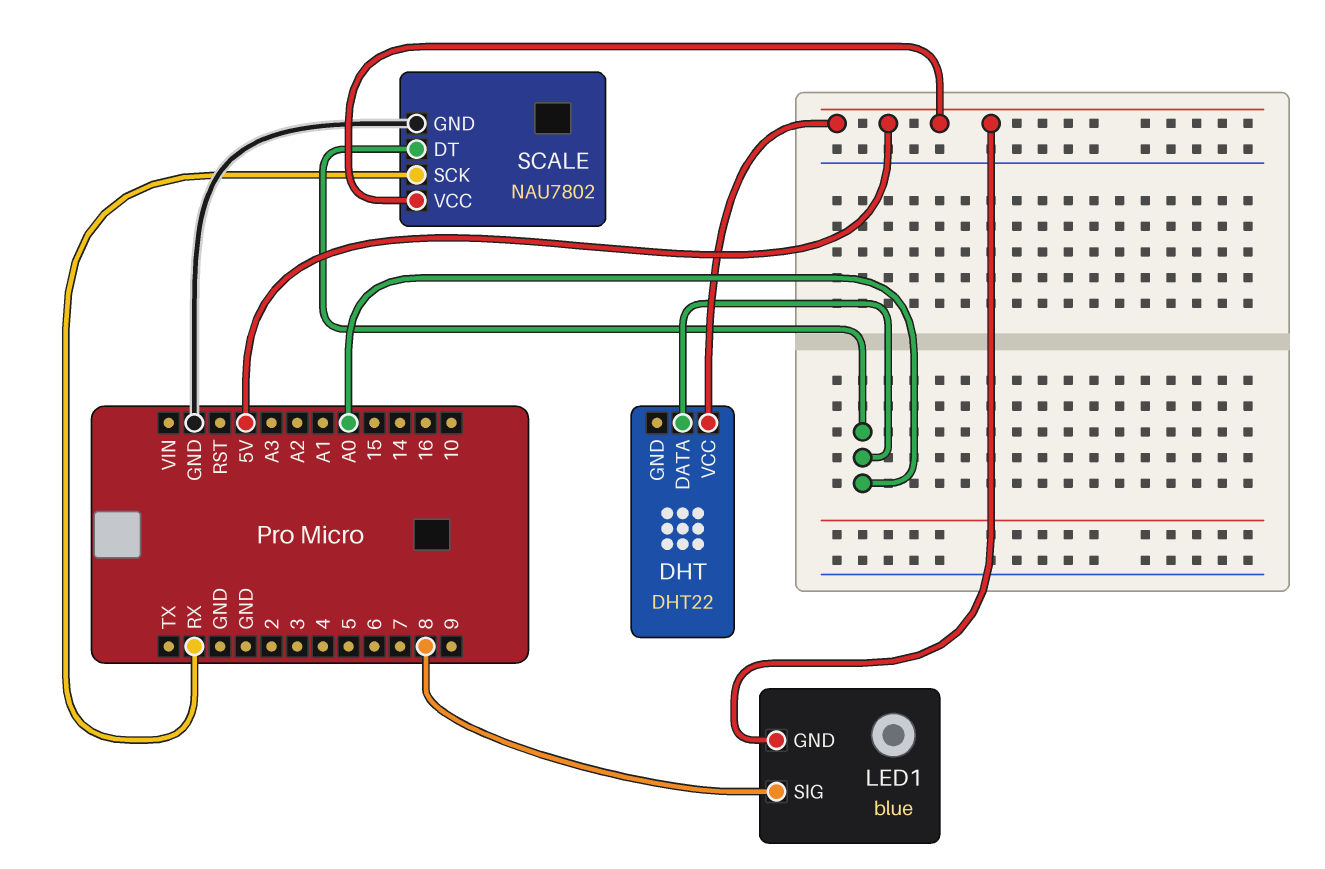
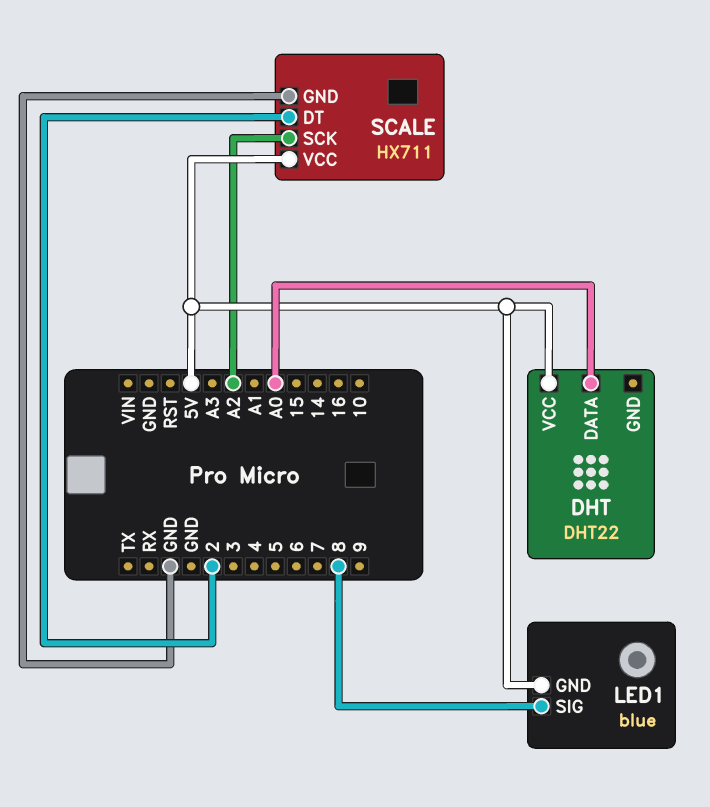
SCALE: NAU7802 -> HX711
SCALE pin DT: A0 -> 2
SCALE pin SCK: RX -> A2

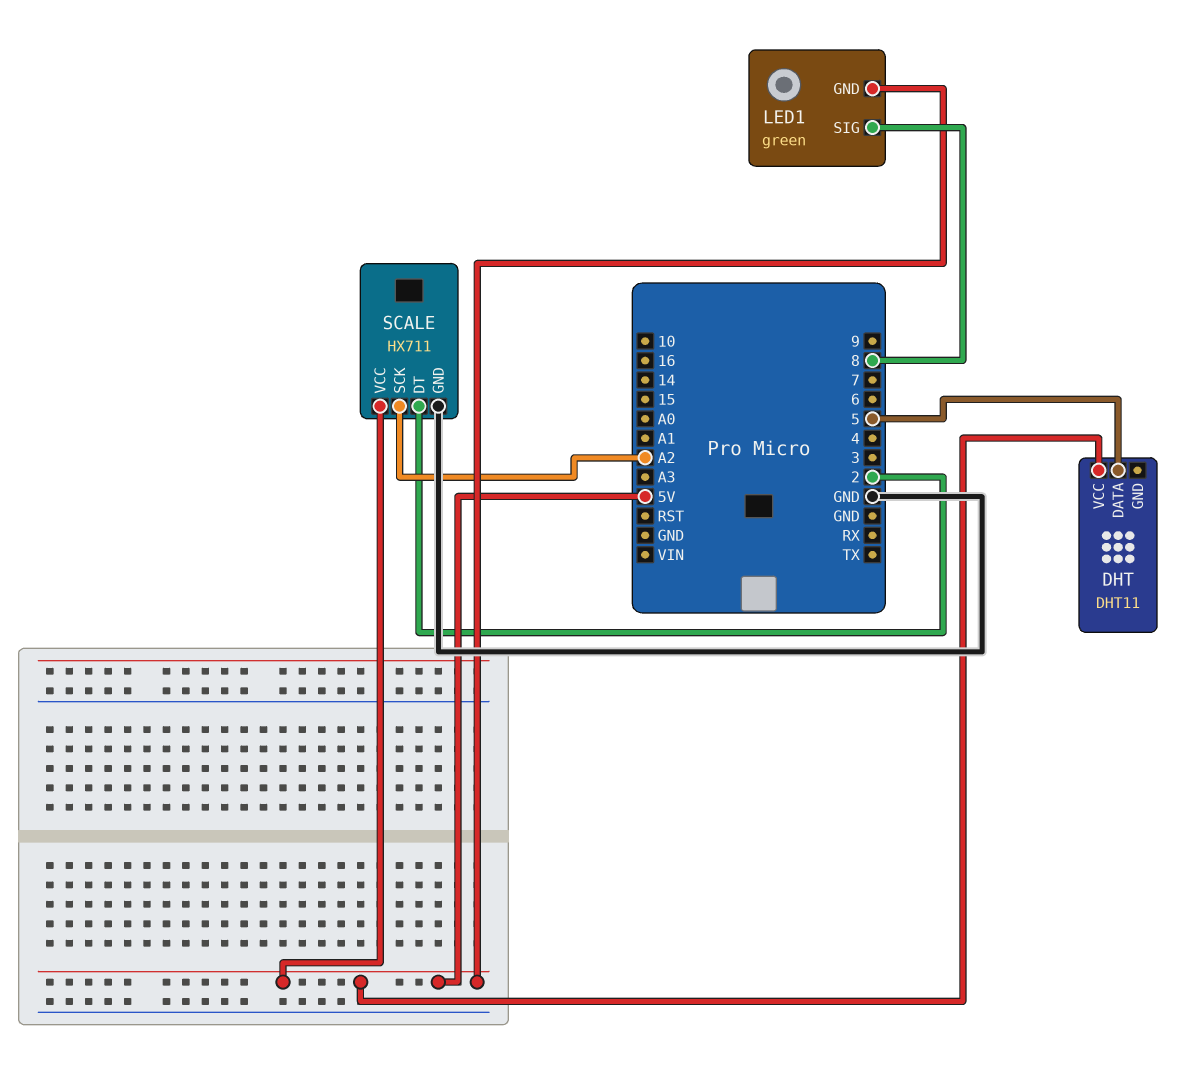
DHT: DHT22 -> DHT11
DHT pin DATA: A0 -> 5
LED1: blue -> green

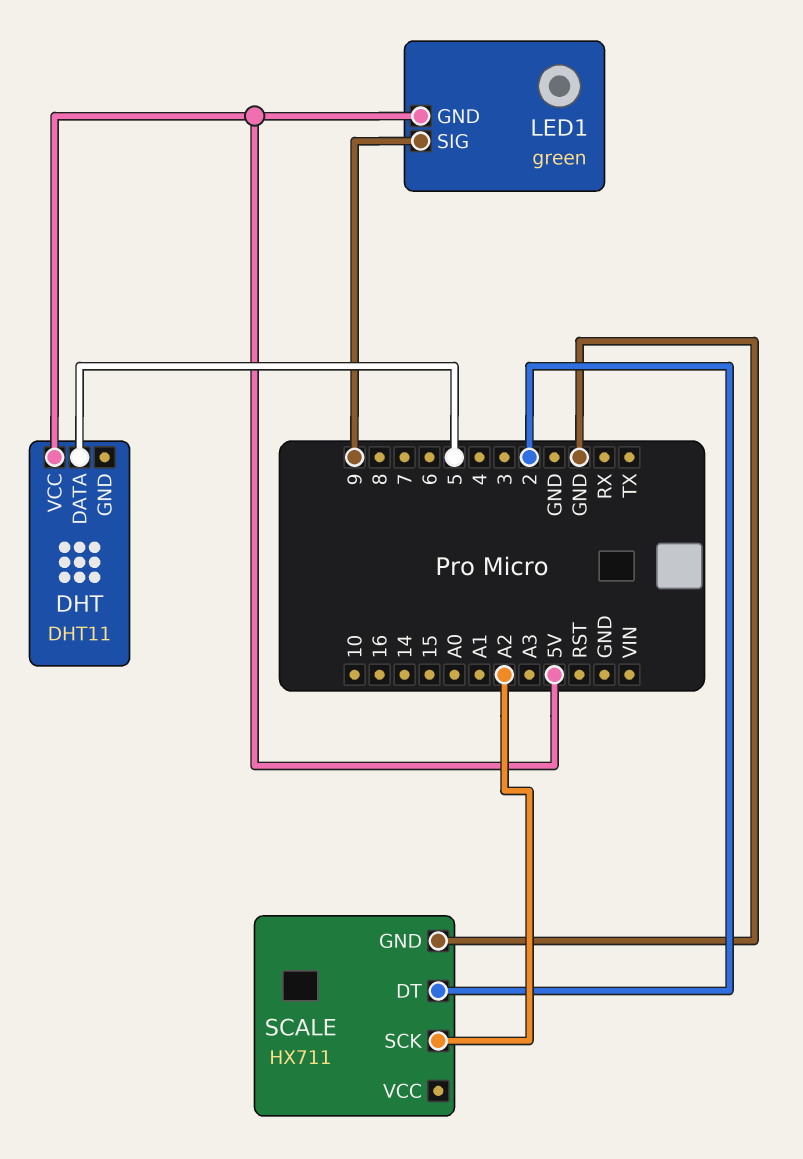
LED1 pin SIG: 8 -> 9
SCALE pin VCC: 5V -> none

